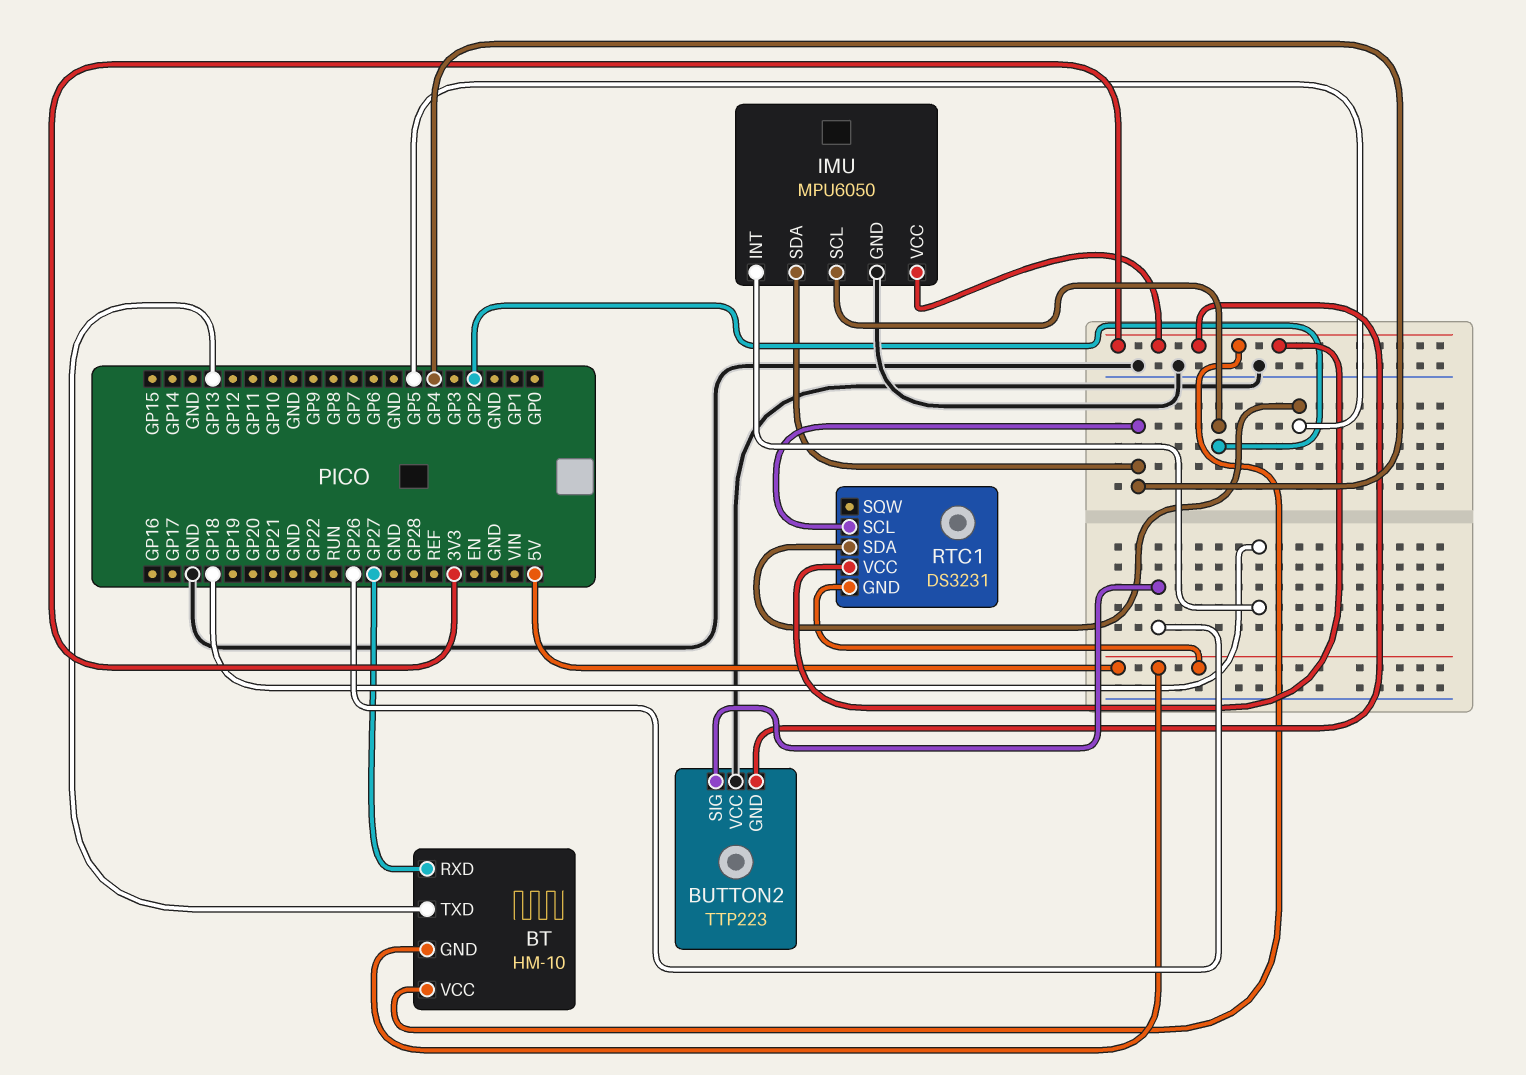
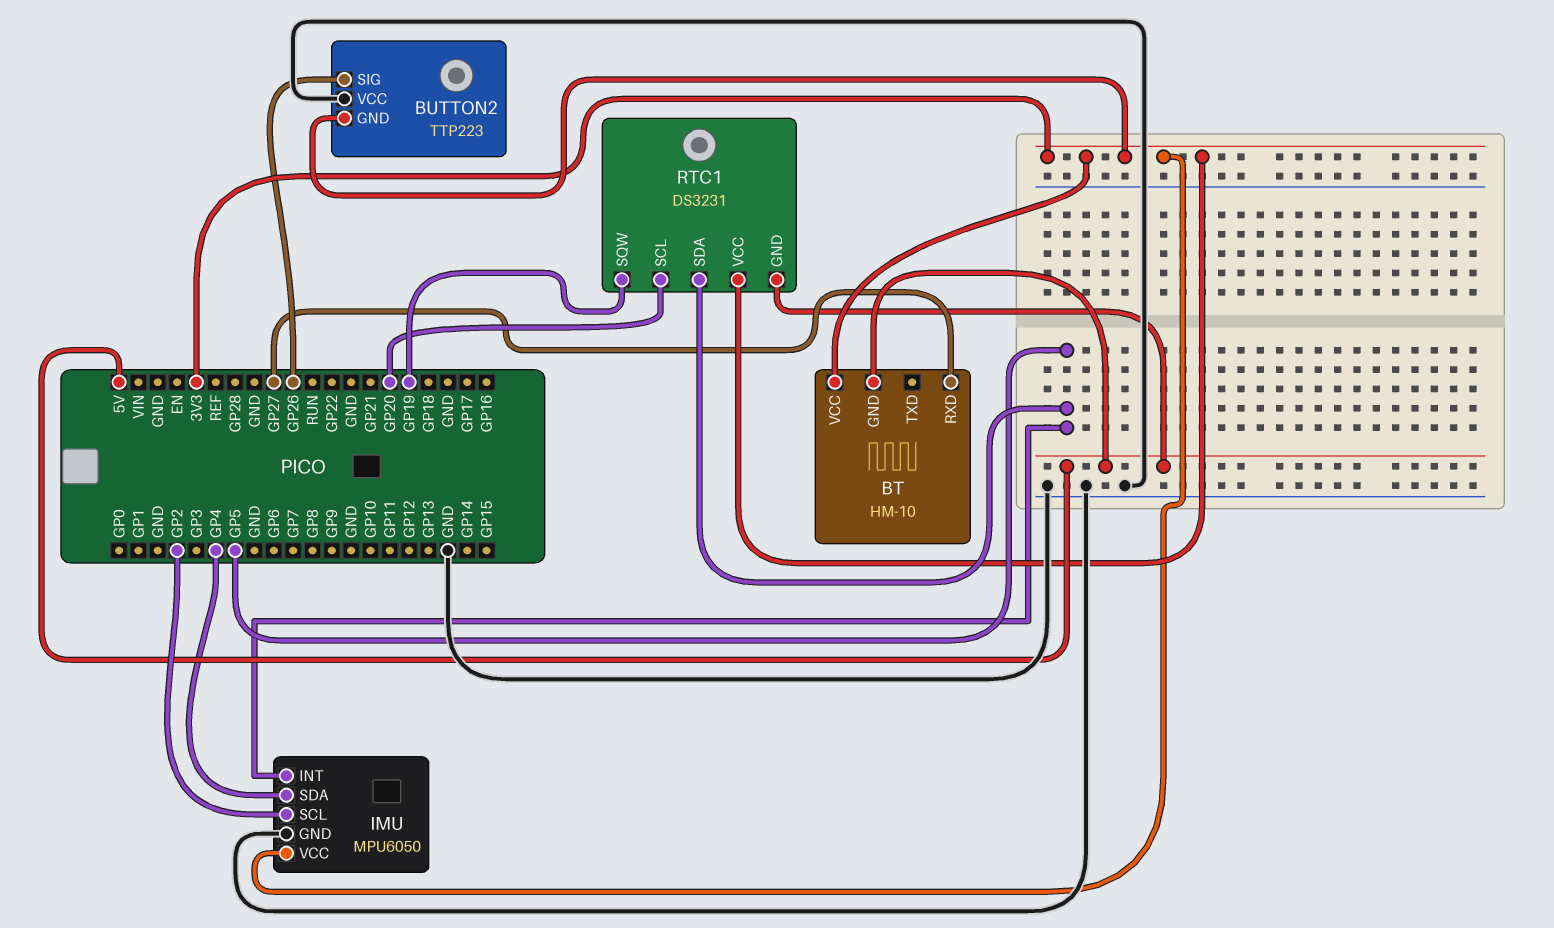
BT pin TXD: GP13 -> none
IMU pin INT: GP18 -> GP5
RTC1 pin SCL: GP4 -> GP20
RTC1 pin SQW: none -> GP19

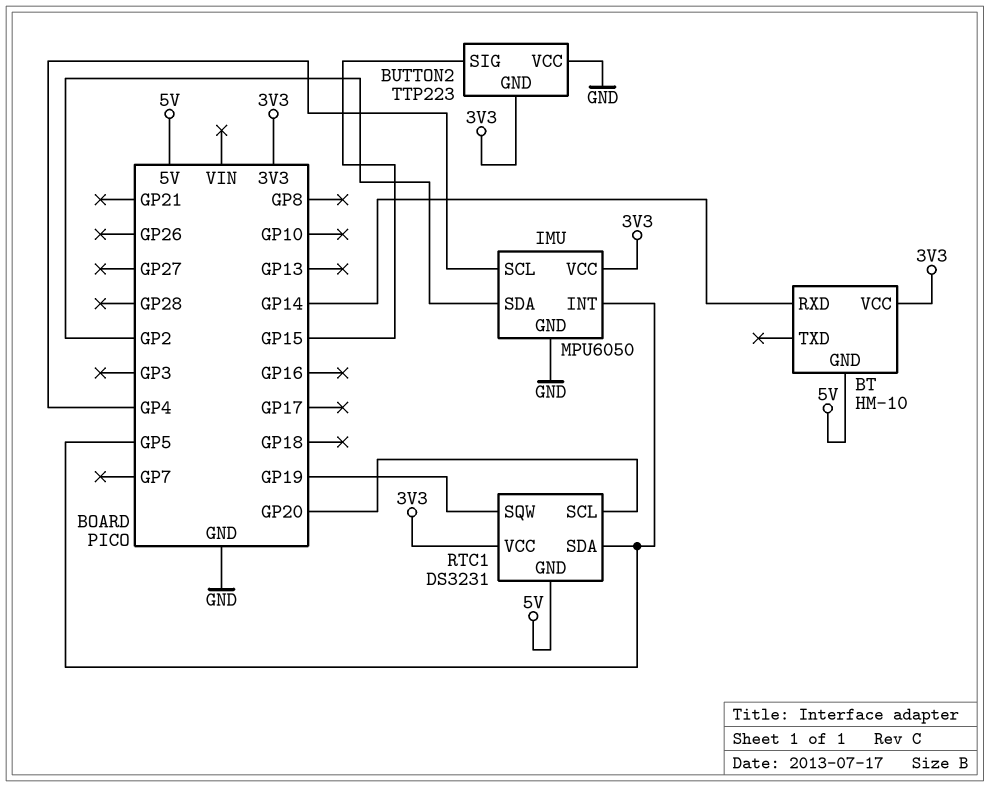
BT pin RXD: GP27 -> GP14
BUTTON2 pin SIG: GP26 -> GP15
IMU pin SCL: GP2 -> GP4
IMU pin SDA: GP4 -> GP2

